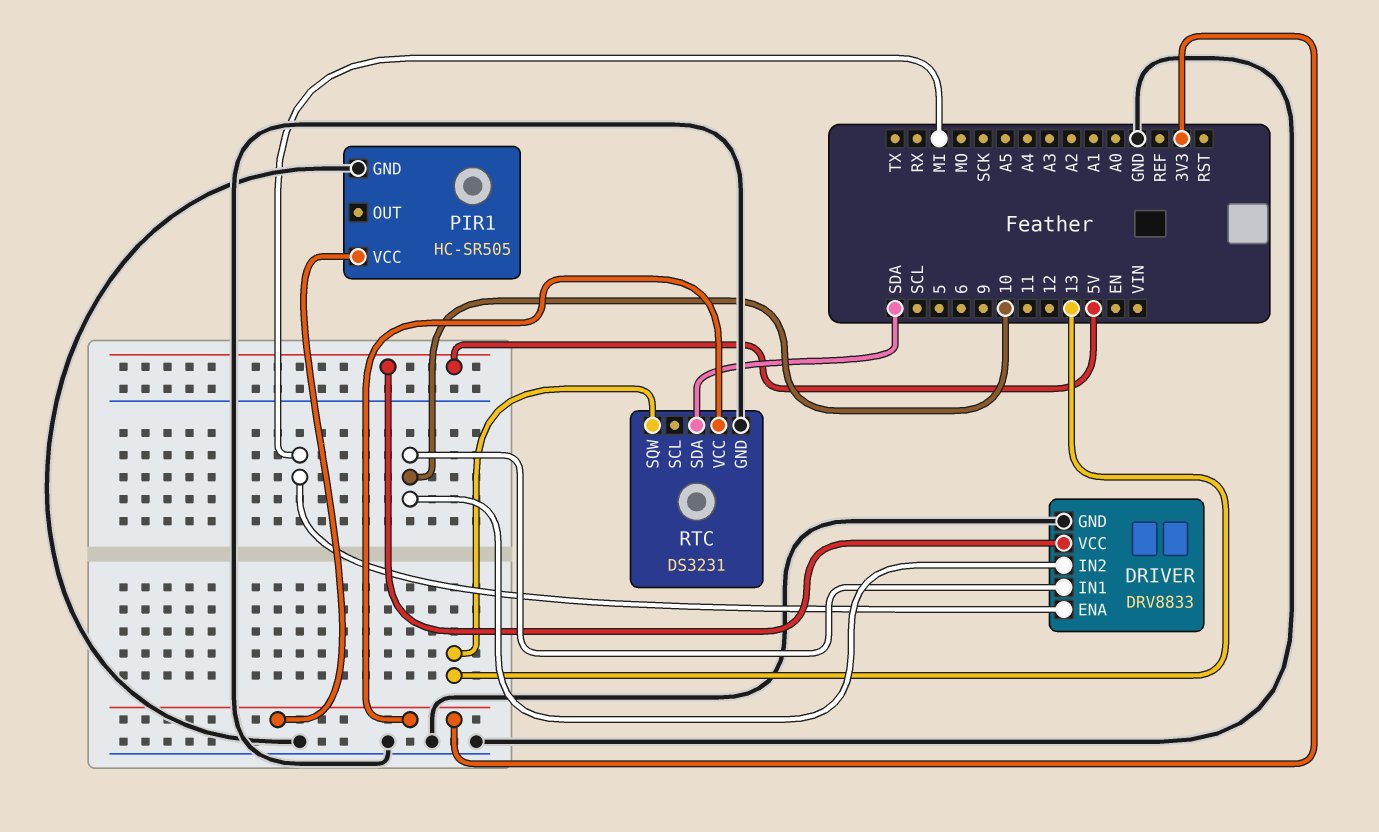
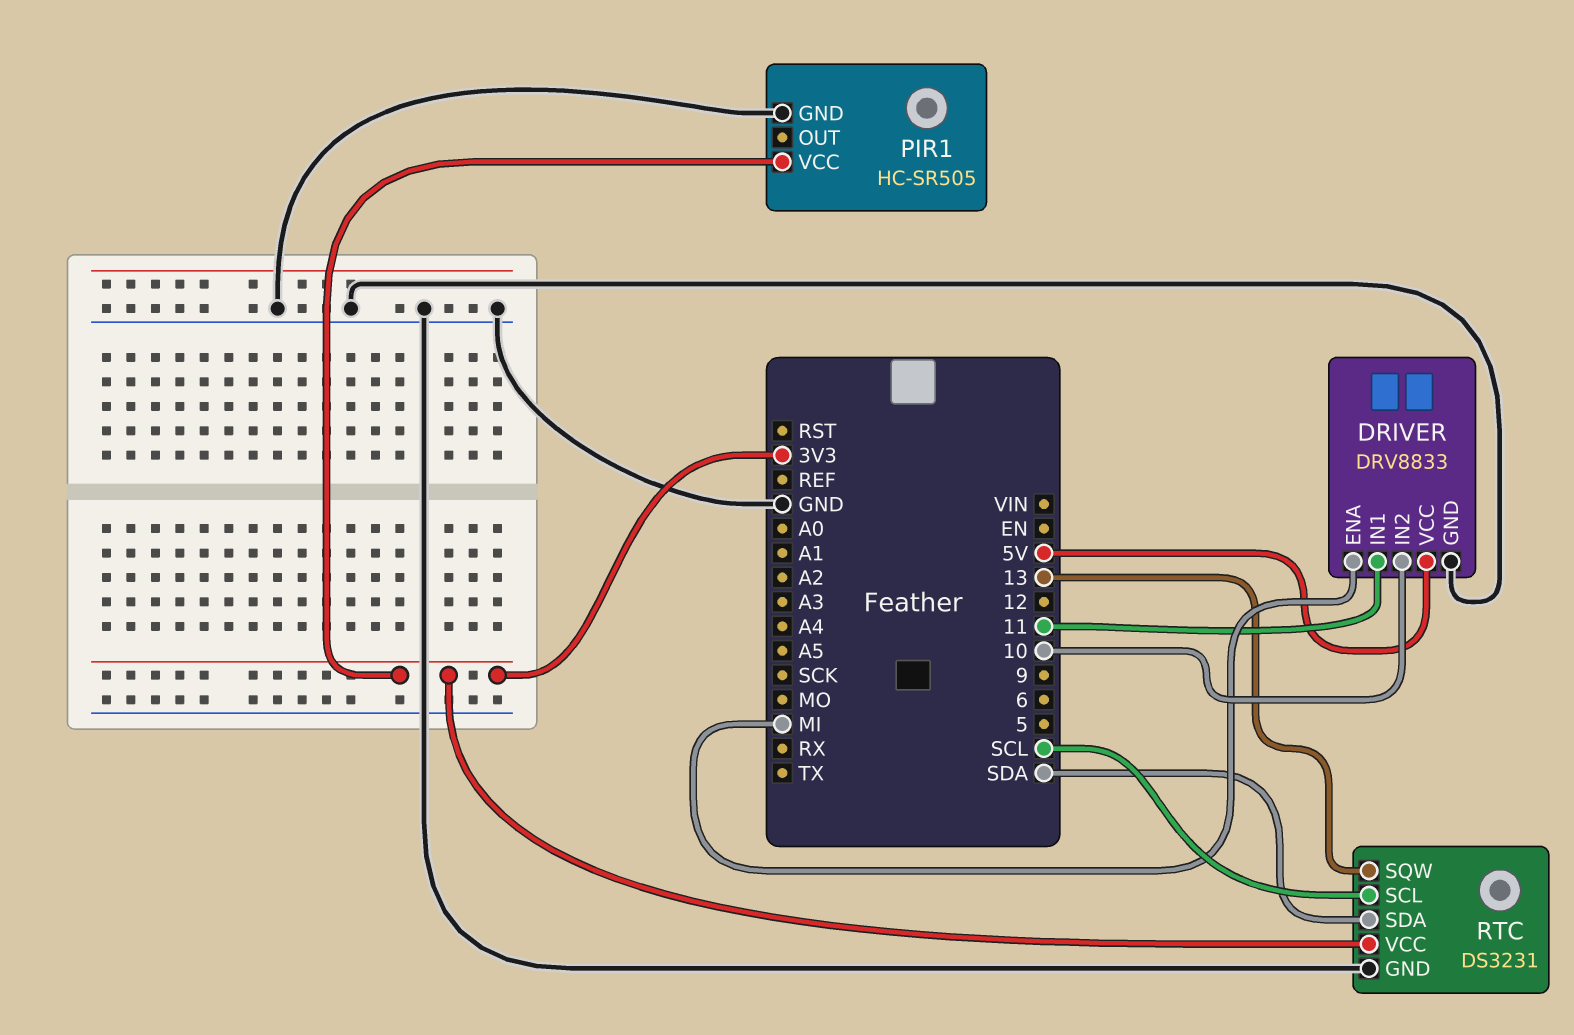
DRIVER pin IN1: 10 -> 11
RTC pin SCL: none -> SCL

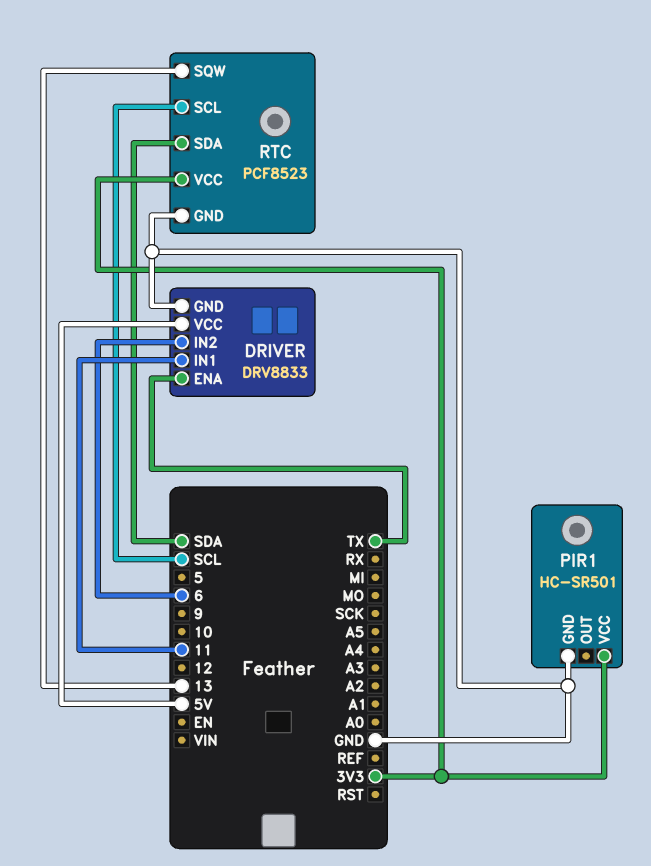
DRIVER pin ENA: MI -> TX
DRIVER pin IN2: 10 -> 6
PIR1: HC-SR505 -> HC-SR501
RTC: DS3231 -> PCF8523

